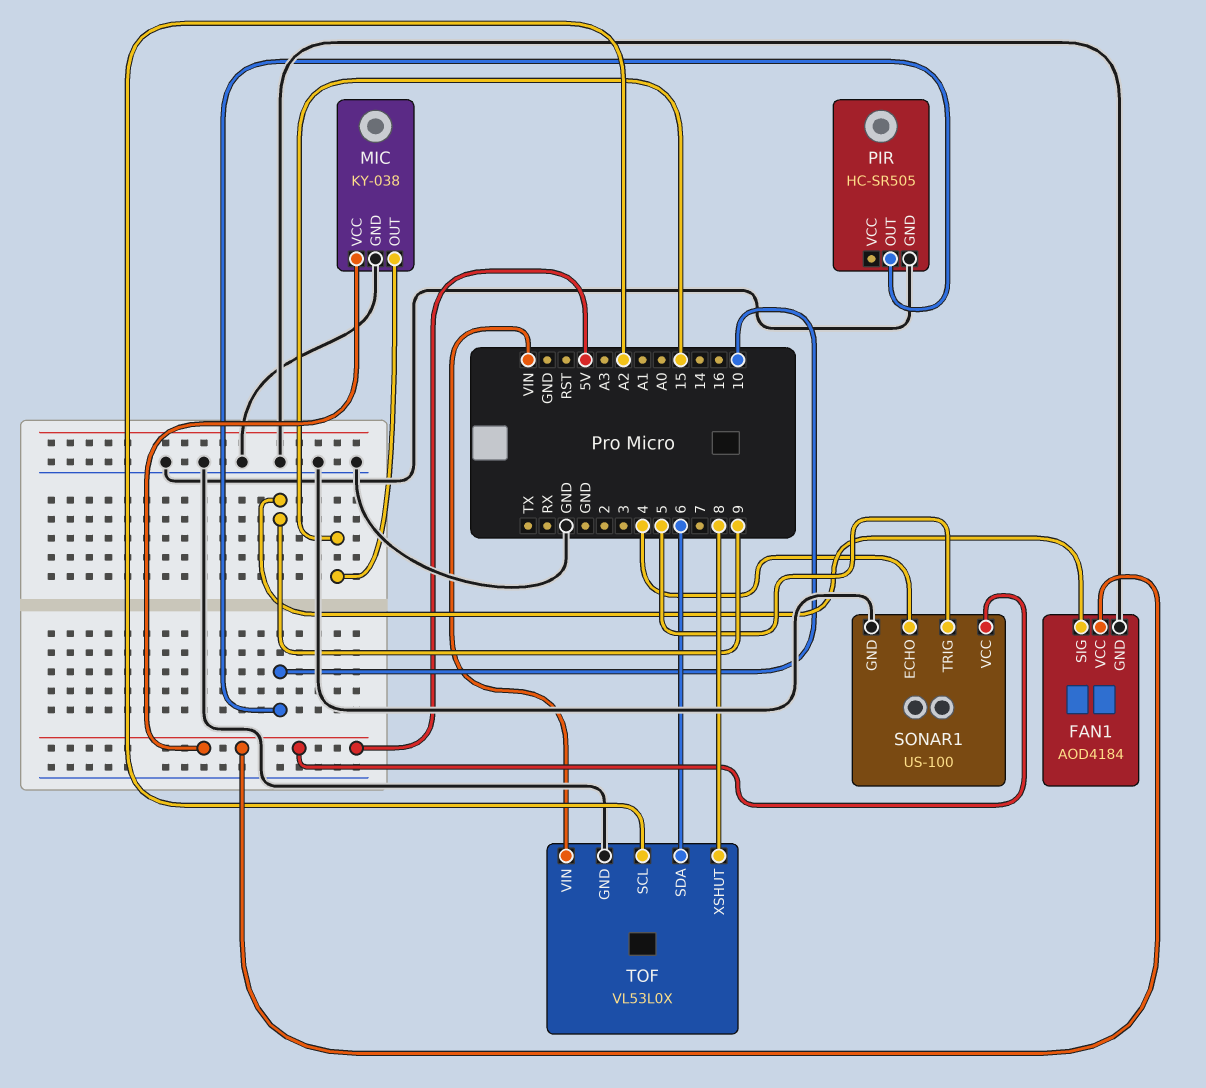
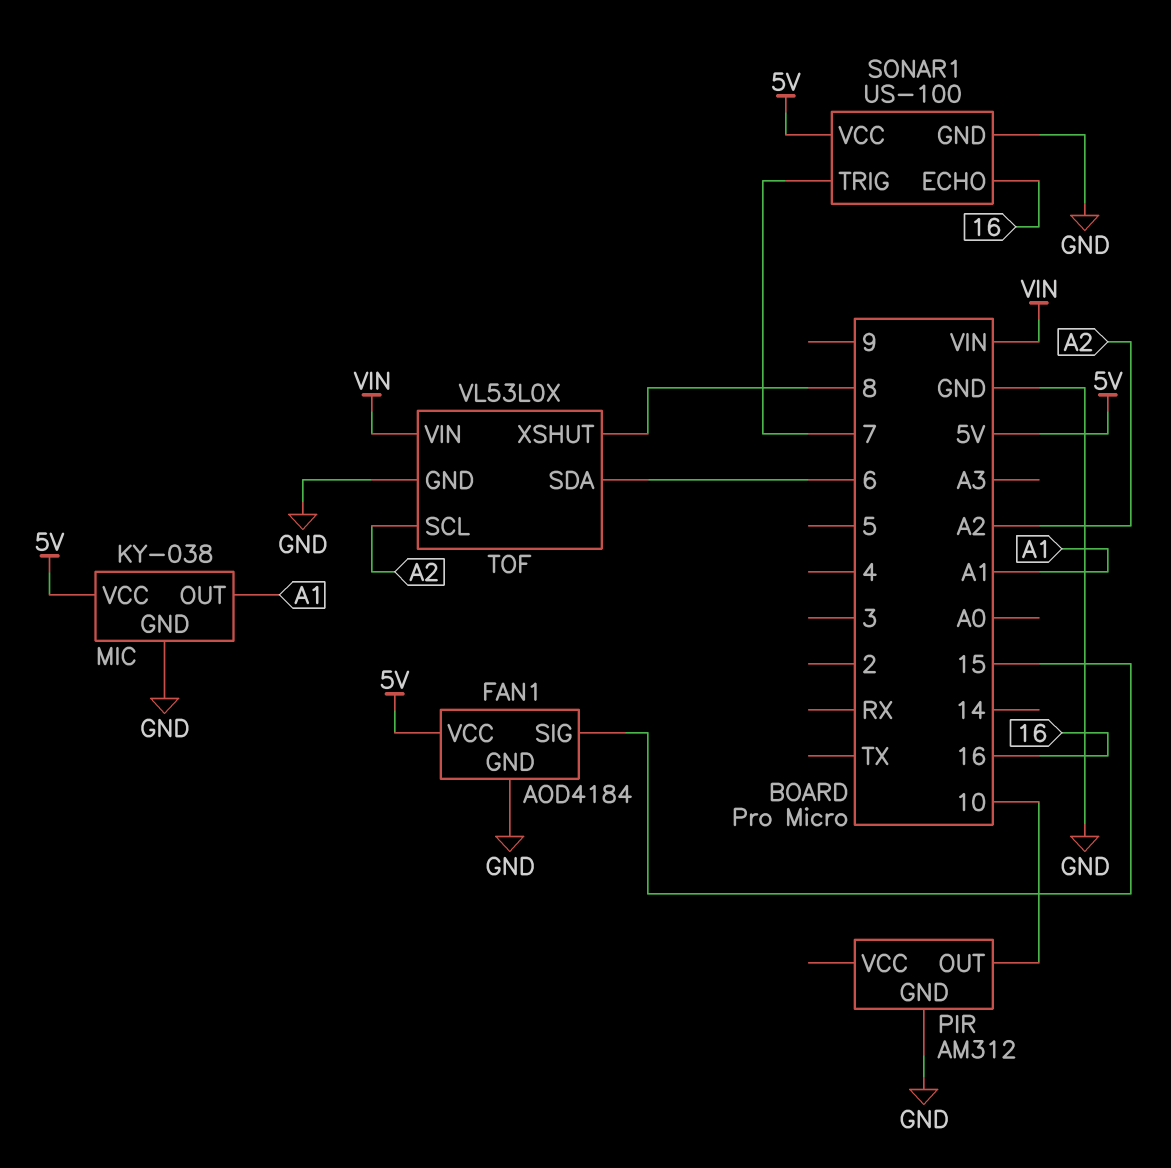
FAN1 pin SIG: 9 -> 15
MIC pin OUT: 15 -> A1
PIR: HC-SR505 -> AM312
SONAR1 pin ECHO: 4 -> 16
SONAR1 pin TRIG: 5 -> 7

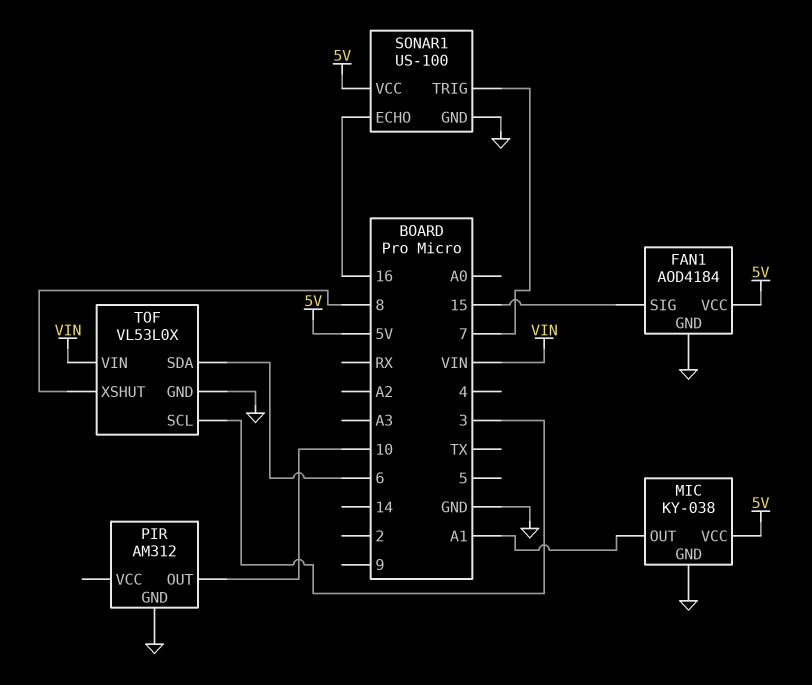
TOF pin SCL: A2 -> 3

